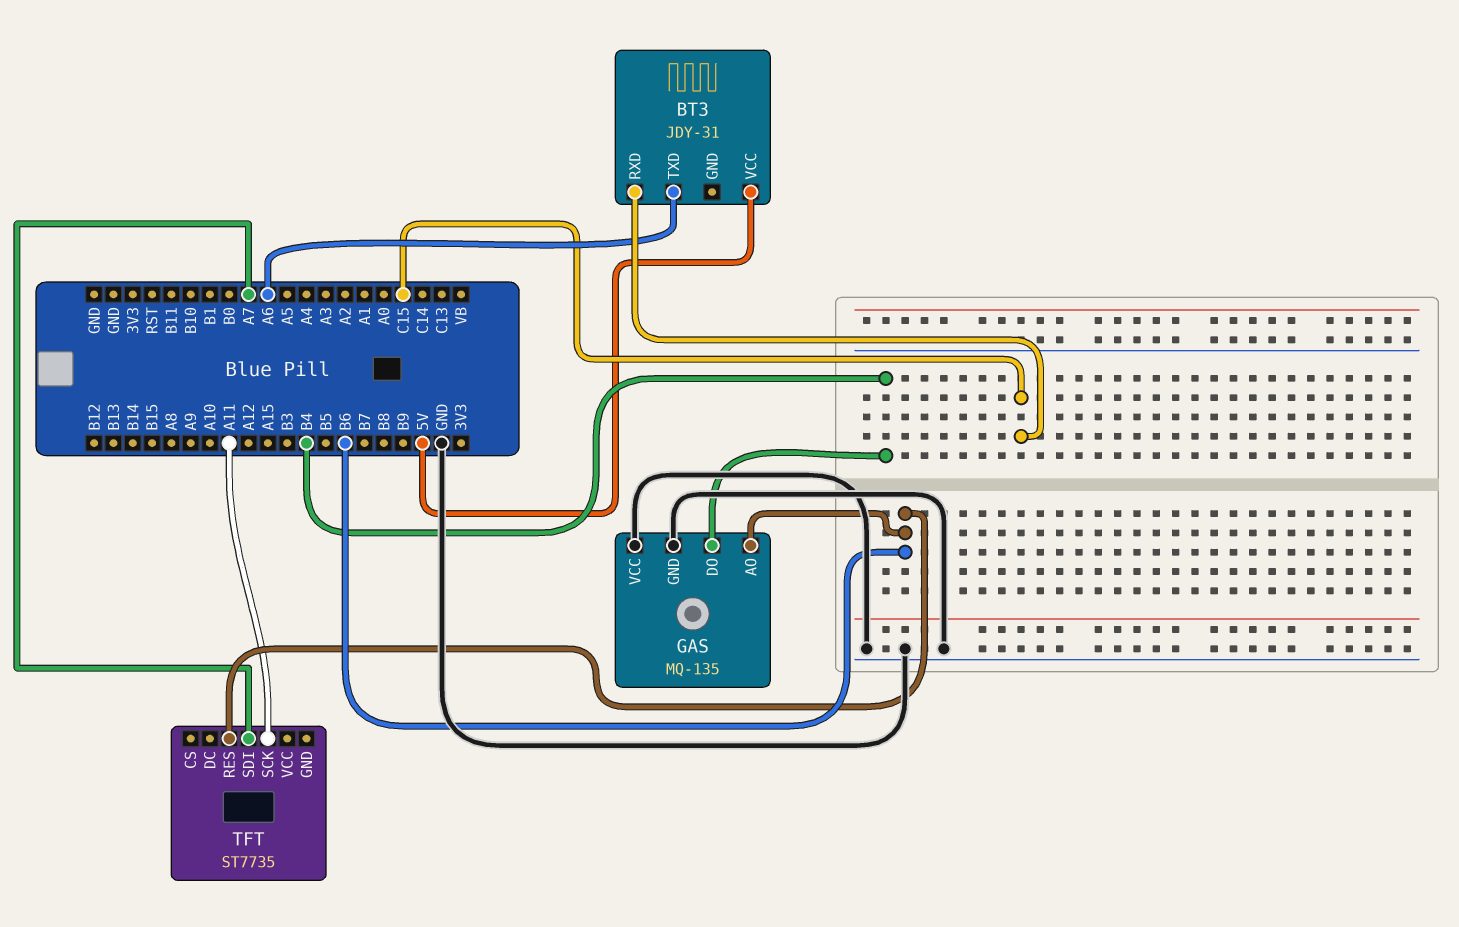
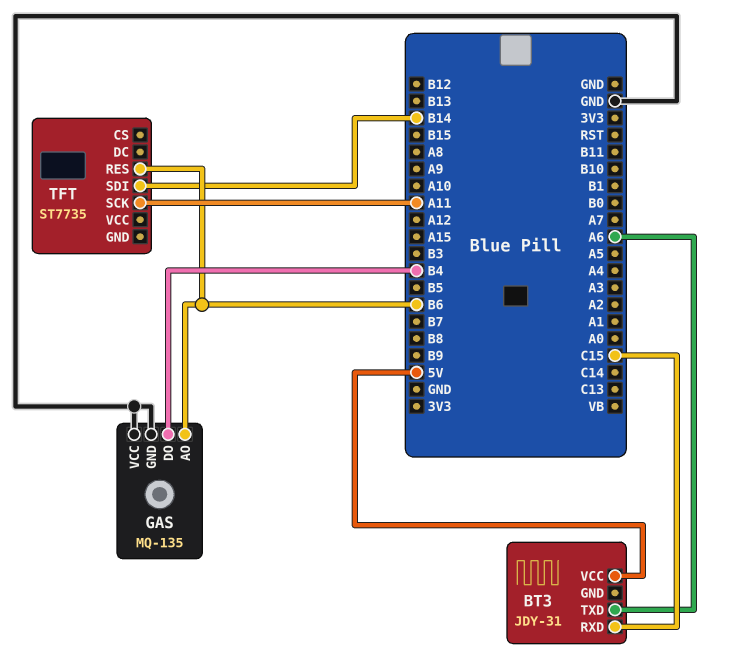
TFT pin SDI: A7 -> B14

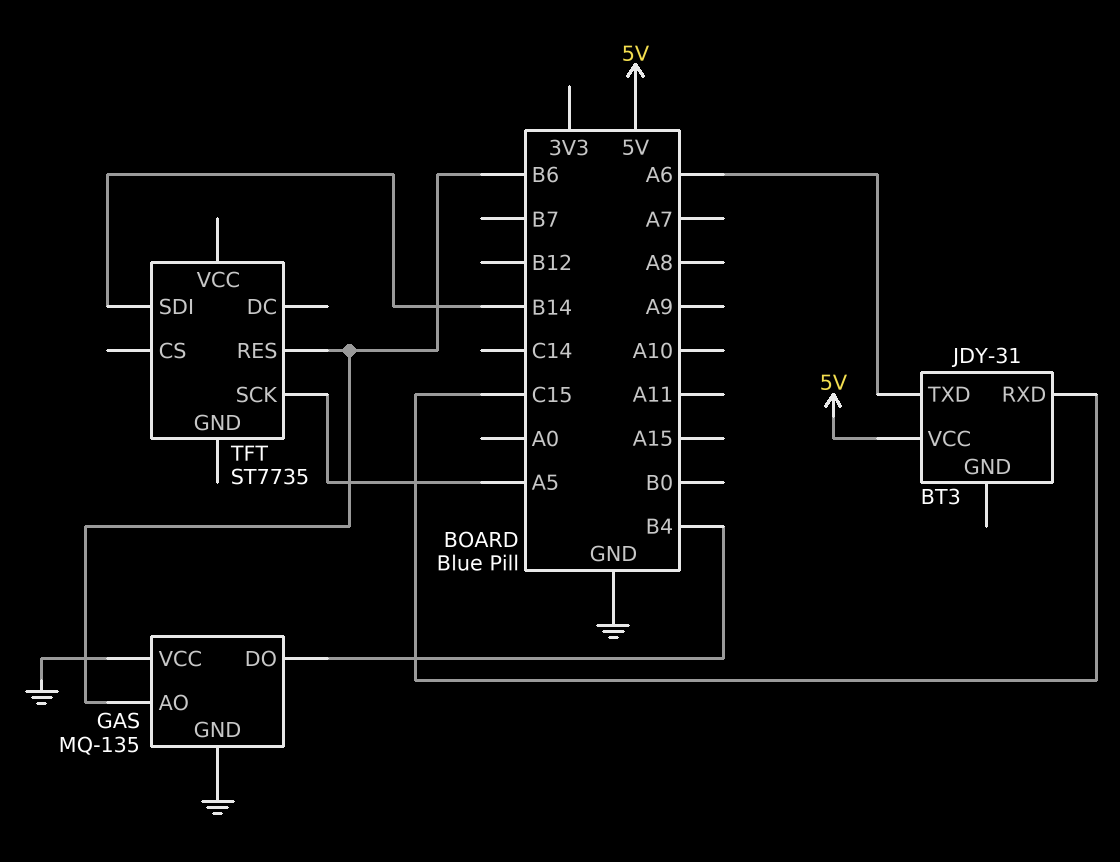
TFT pin SCK: A11 -> A5

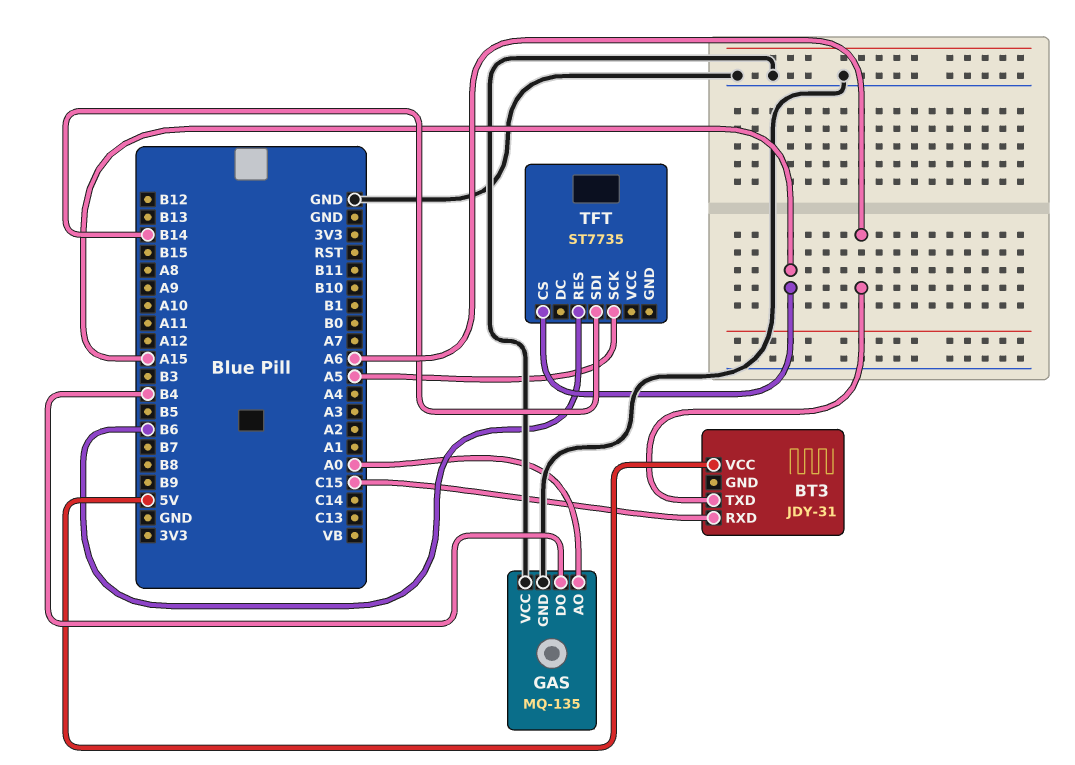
GAS pin AO: B6 -> A0
TFT pin CS: none -> A15

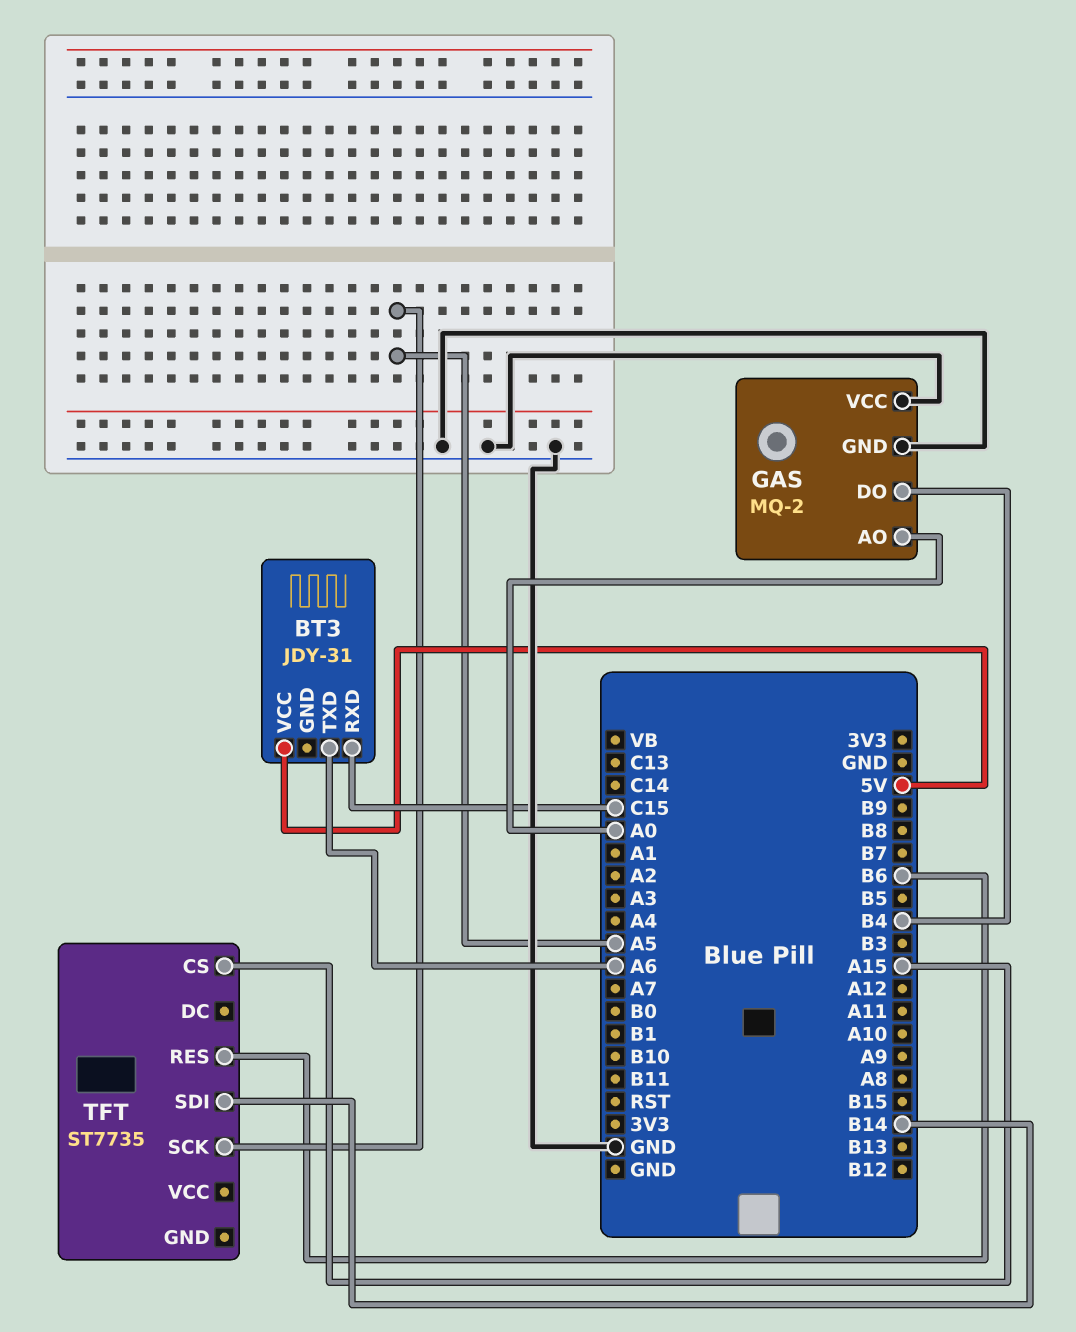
GAS: MQ-135 -> MQ-2

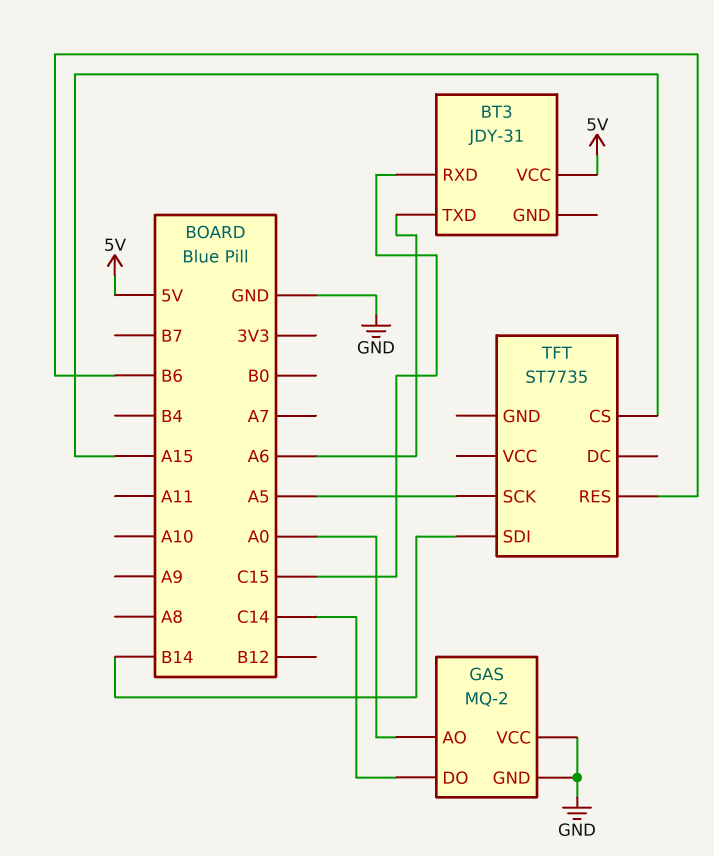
GAS pin DO: B4 -> C14

